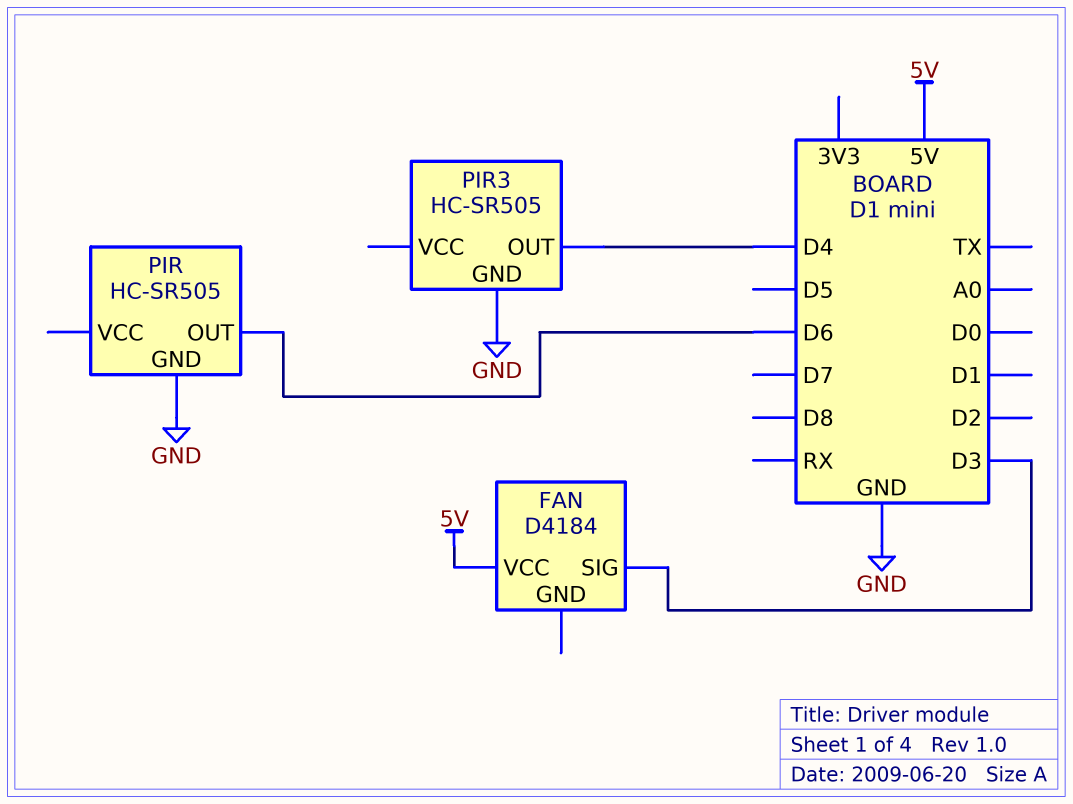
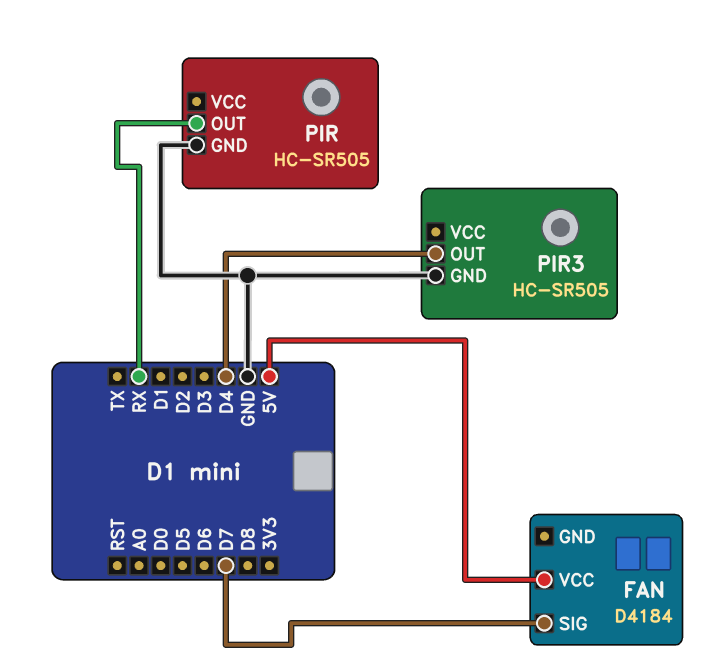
FAN pin SIG: D3 -> D7
PIR pin OUT: D6 -> RX

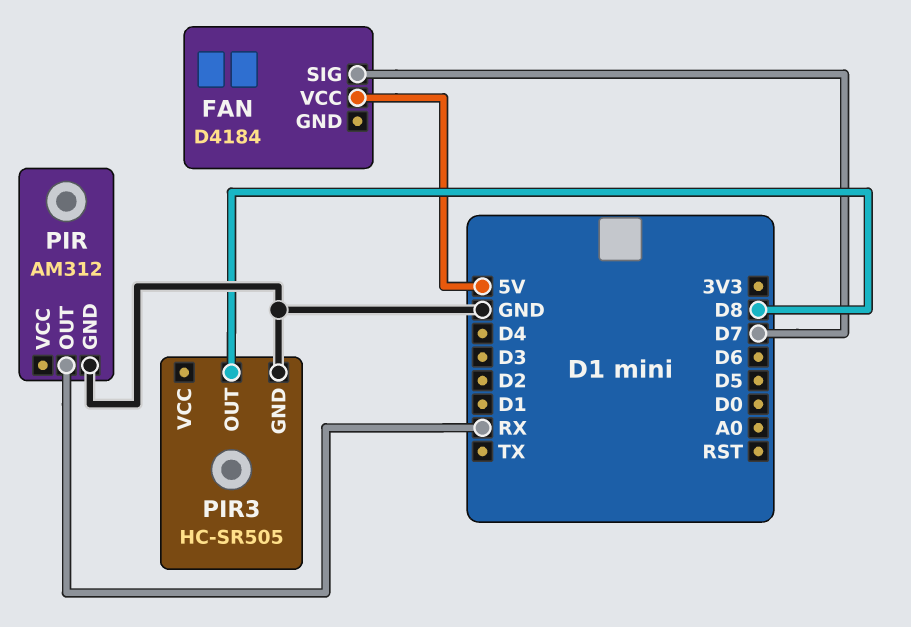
PIR: HC-SR505 -> AM312
PIR3 pin OUT: D4 -> D8

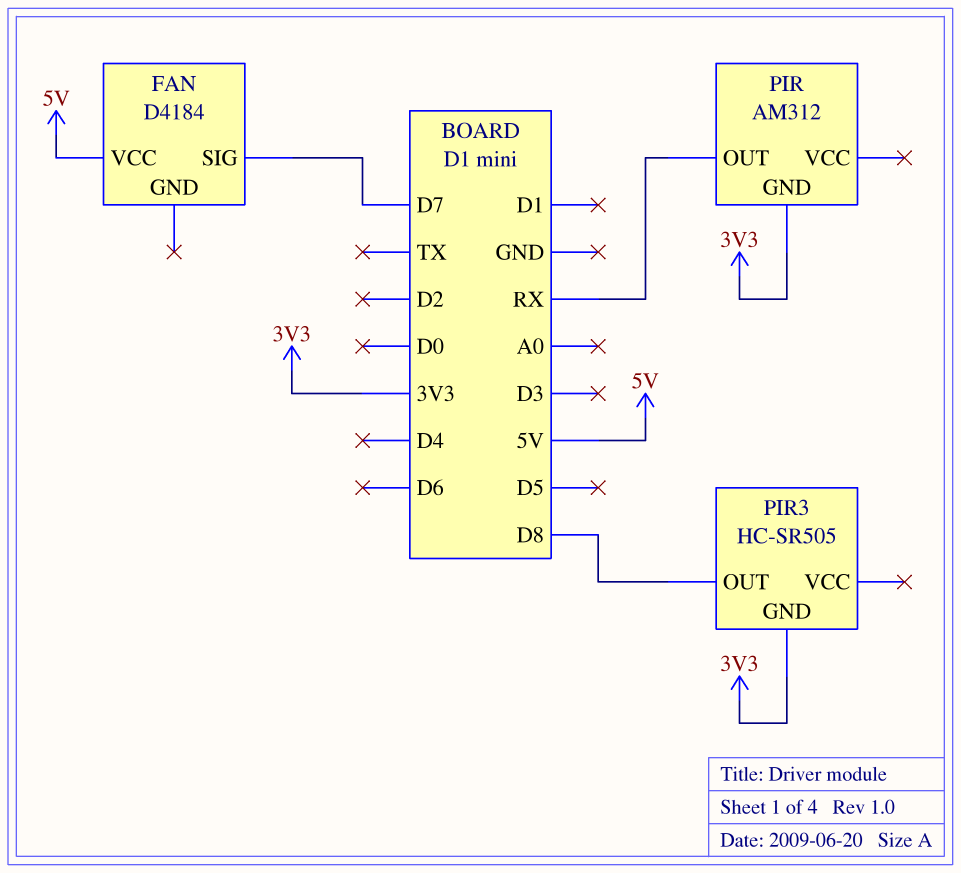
PIR pin GND: GND -> 3V3
PIR3 pin GND: GND -> 3V3

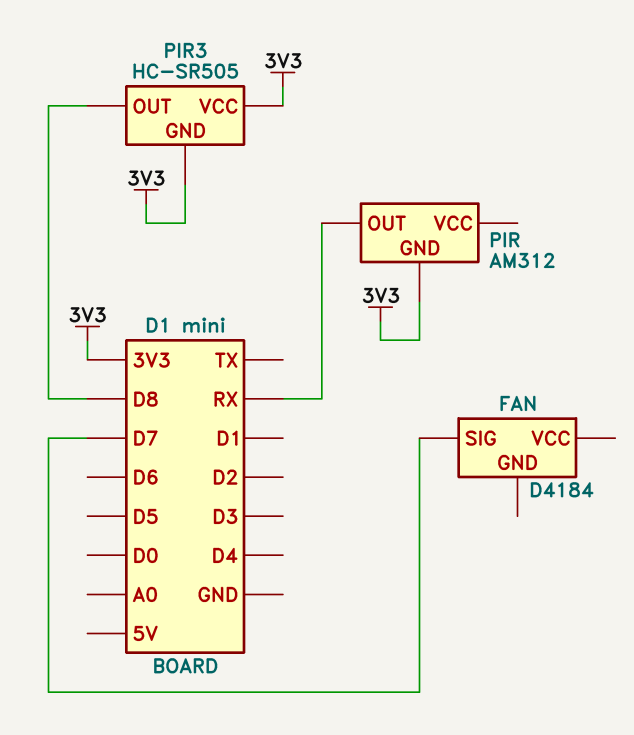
FAN pin VCC: 5V -> none
PIR3 pin VCC: none -> 3V3

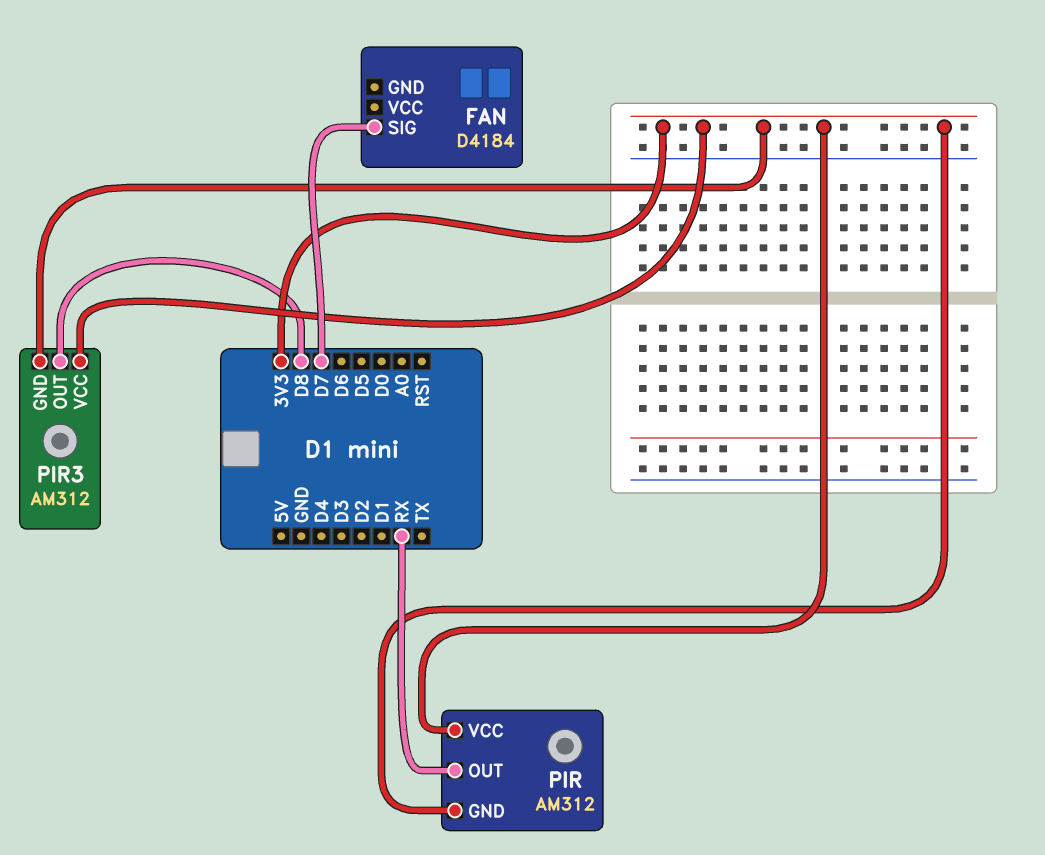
PIR pin VCC: none -> 3V3
PIR3: HC-SR505 -> AM312

